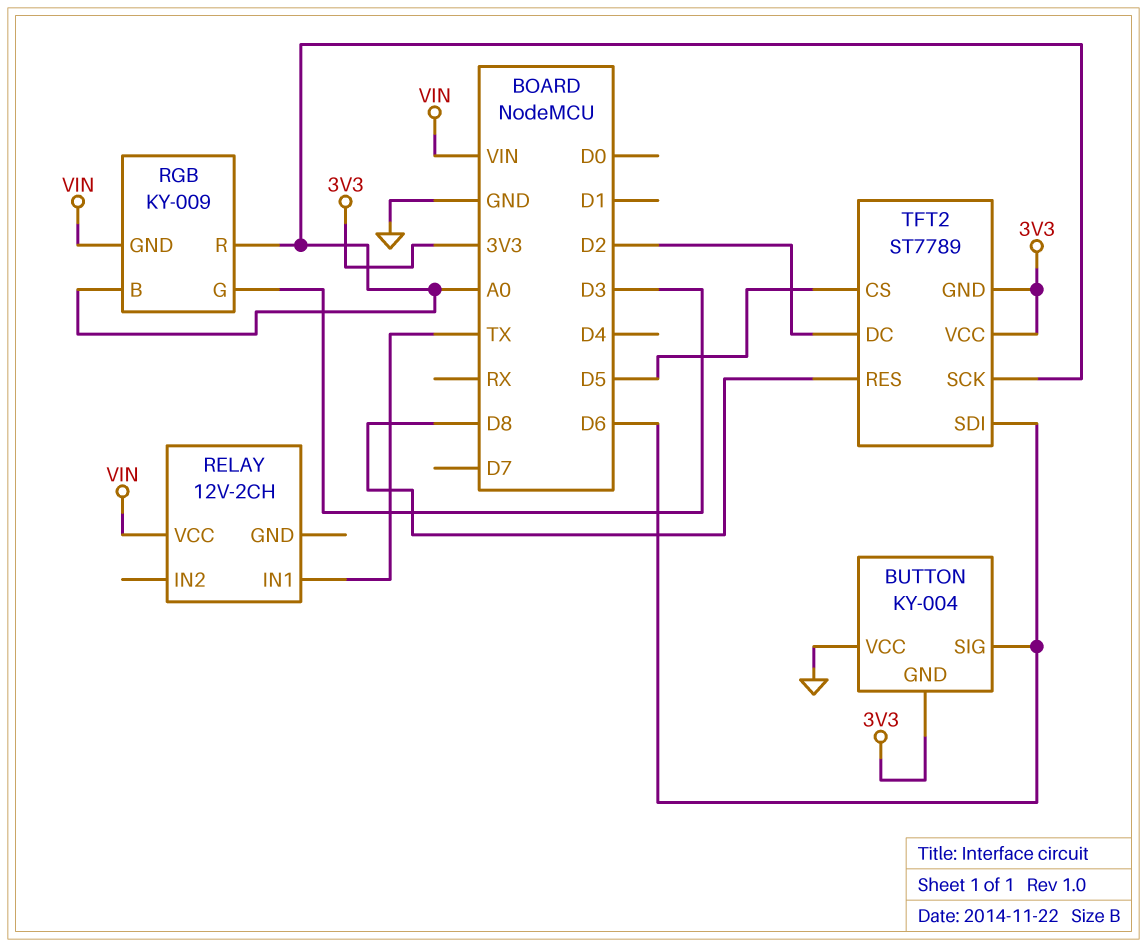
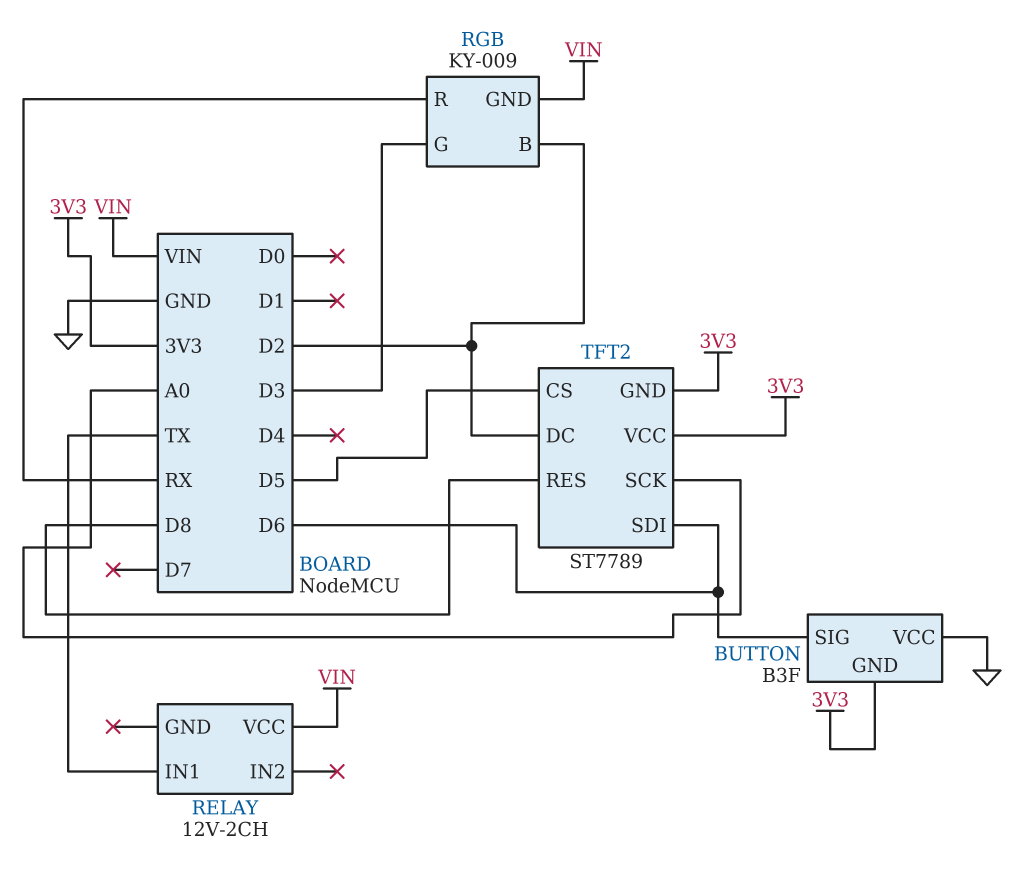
BUTTON: KY-004 -> B3F
RGB pin B: A0 -> D2
RGB pin R: A0 -> RX

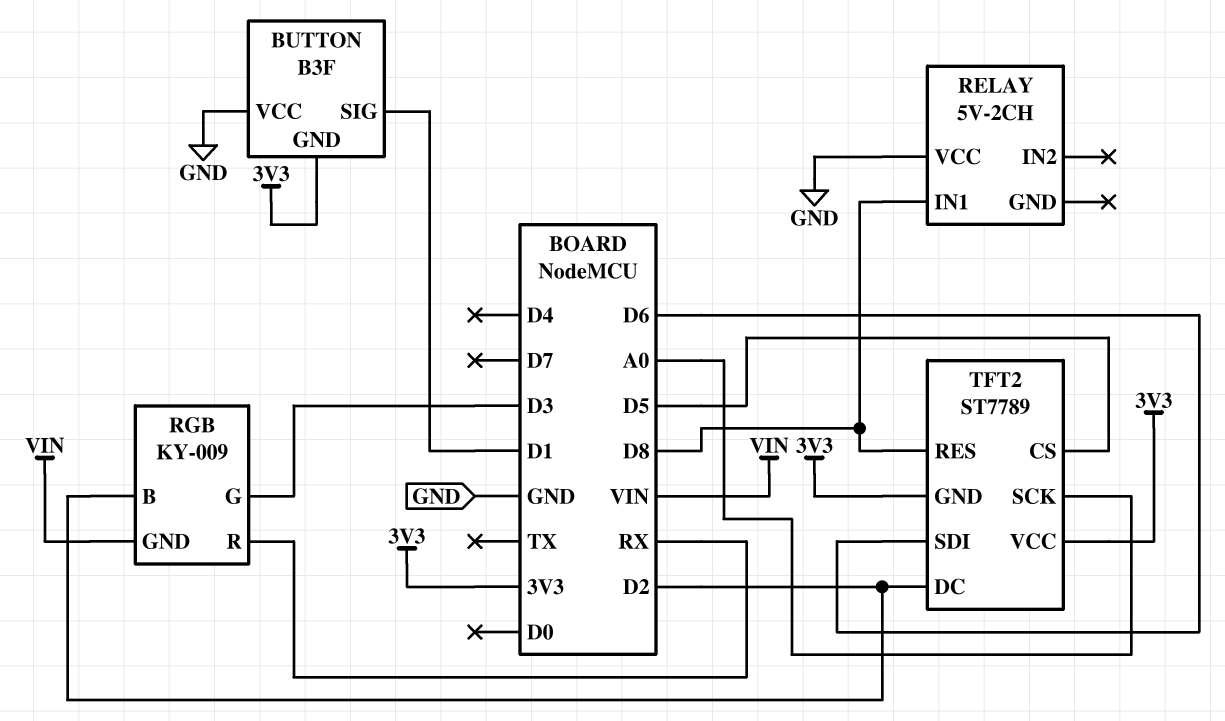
BUTTON pin SIG: D6 -> D1
RELAY: 12V-2CH -> 5V-2CH
RELAY pin IN1: TX -> D8
RELAY pin VCC: VIN -> GND

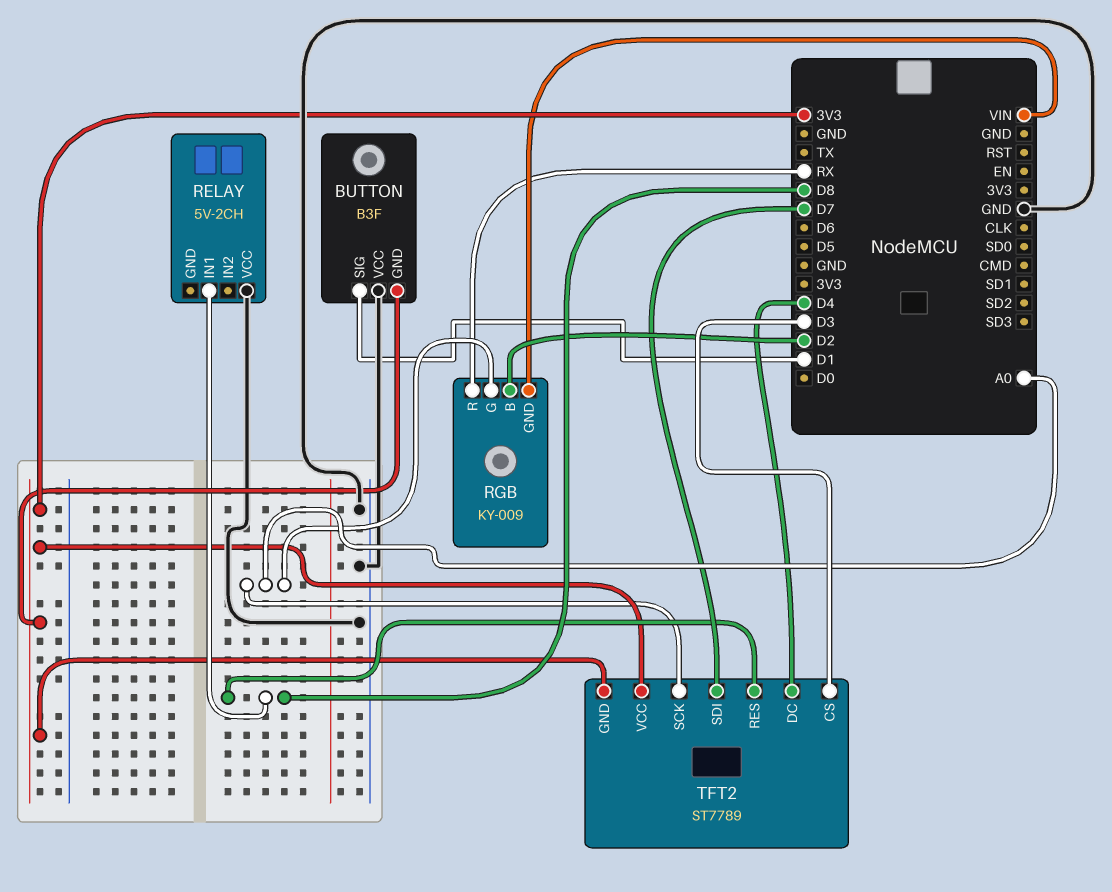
RGB pin G: D3 -> A0
TFT2 pin CS: D5 -> D3
TFT2 pin DC: D2 -> D4
TFT2 pin SDI: D6 -> D7

